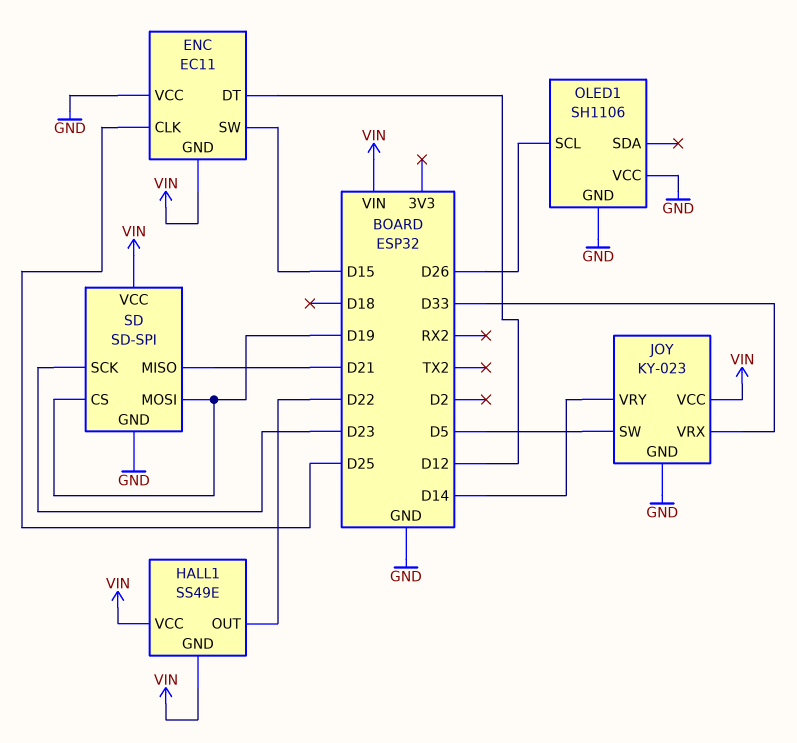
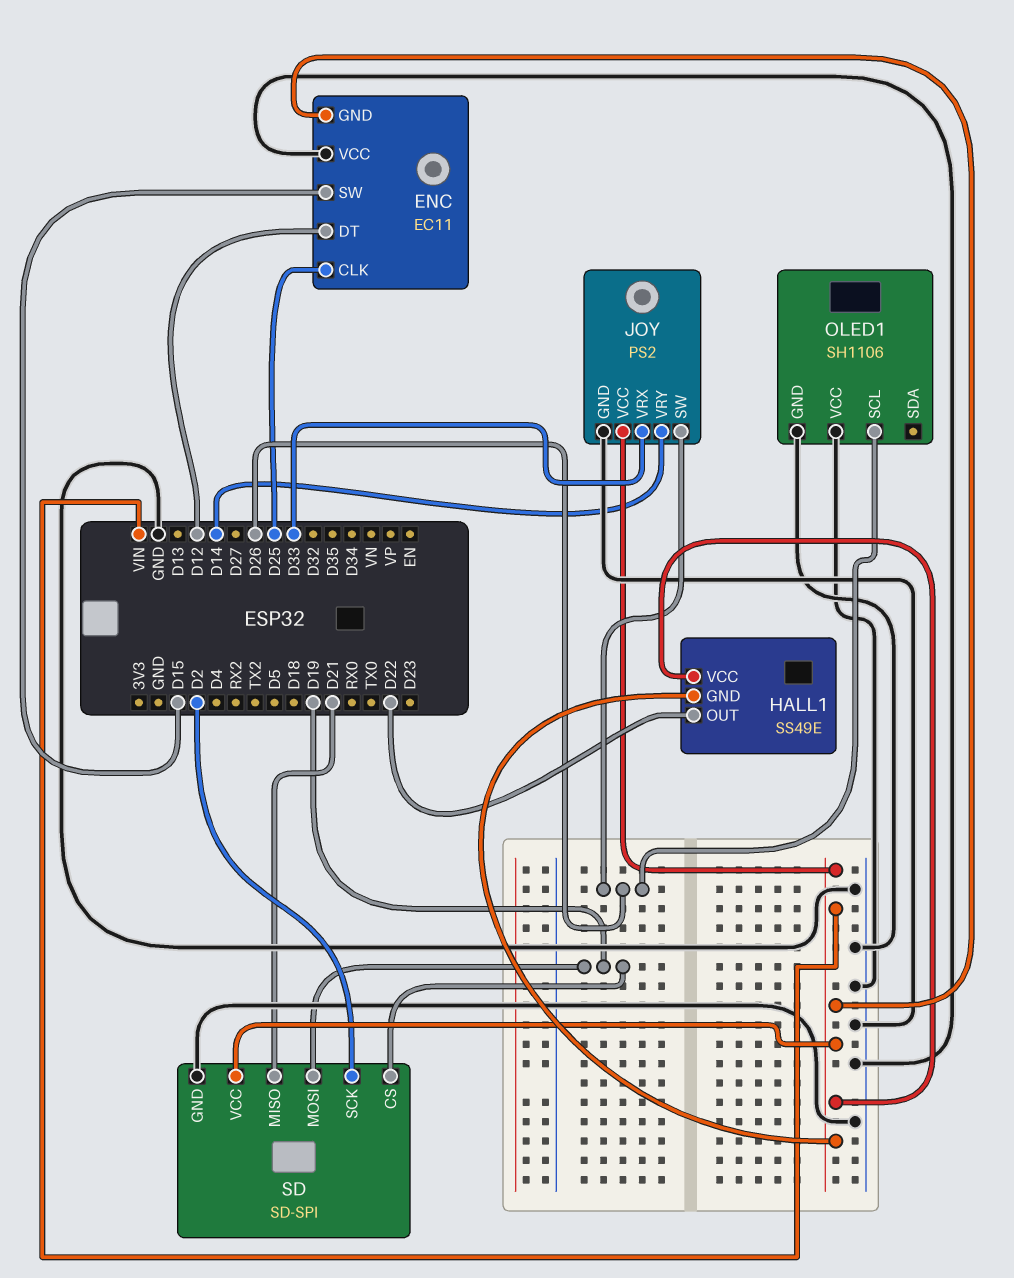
JOY: KY-023 -> PS2
JOY pin SW: D5 -> D26
SD pin SCK: D23 -> D2

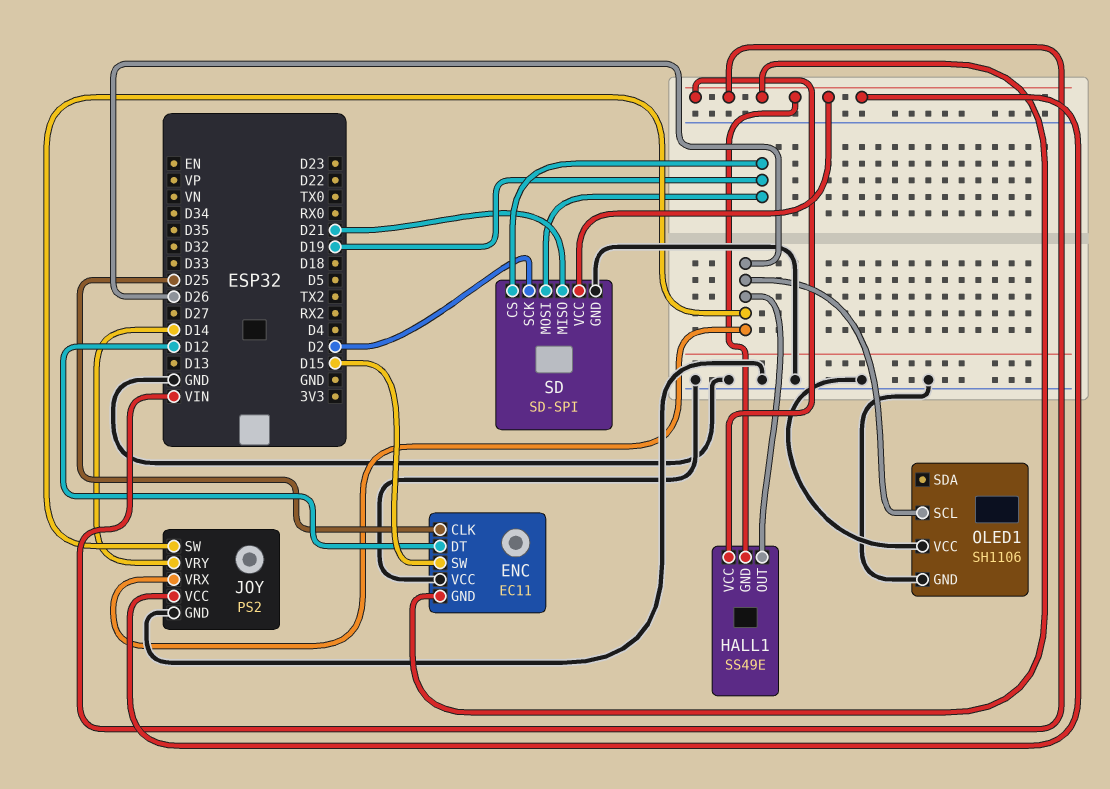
HALL1 pin OUT: D22 -> D26
JOY pin VRX: D33 -> D26

